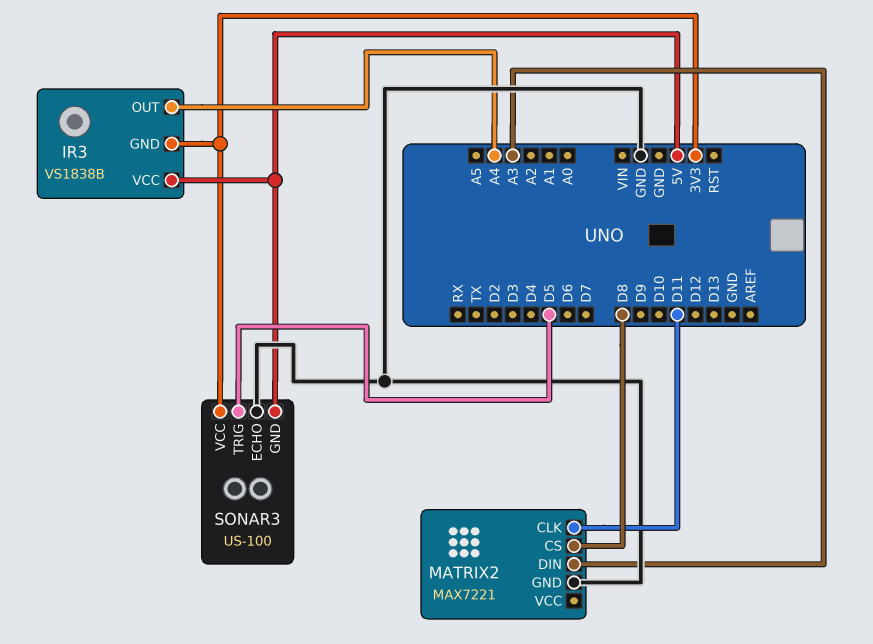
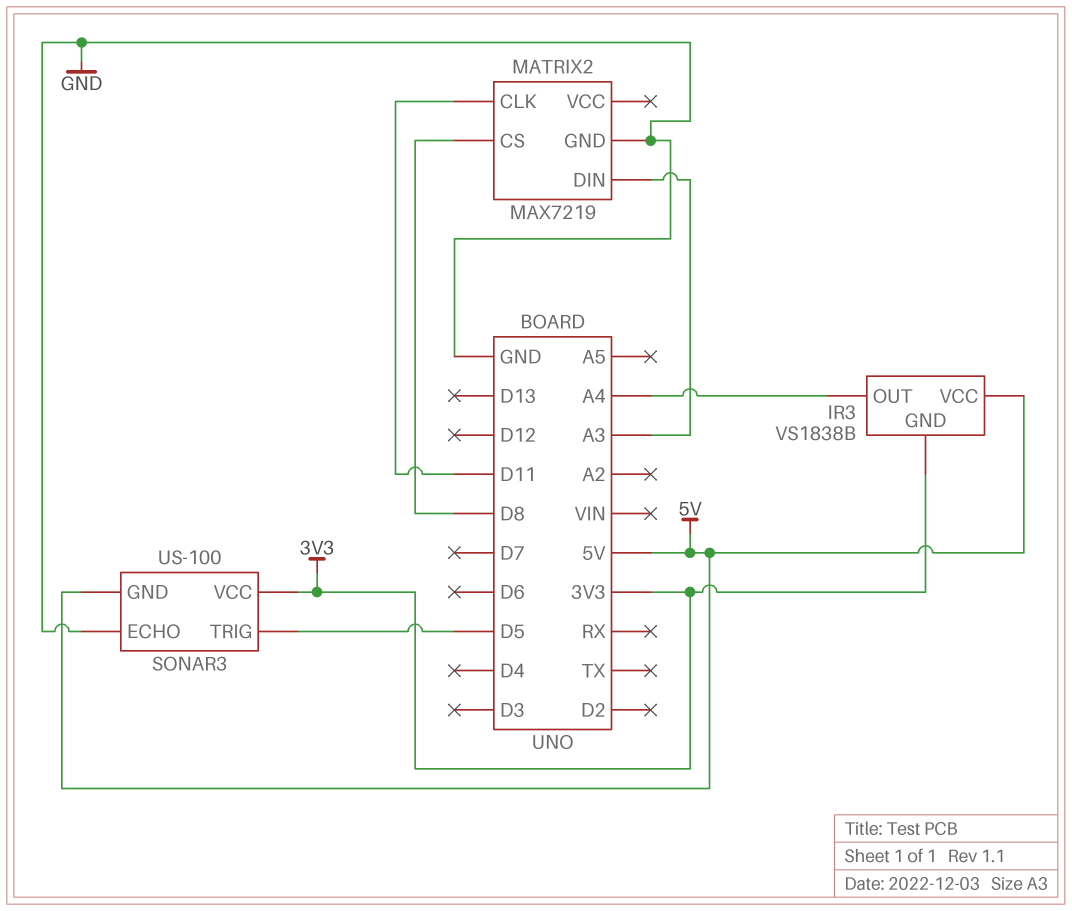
MATRIX2: MAX7221 -> MAX7219

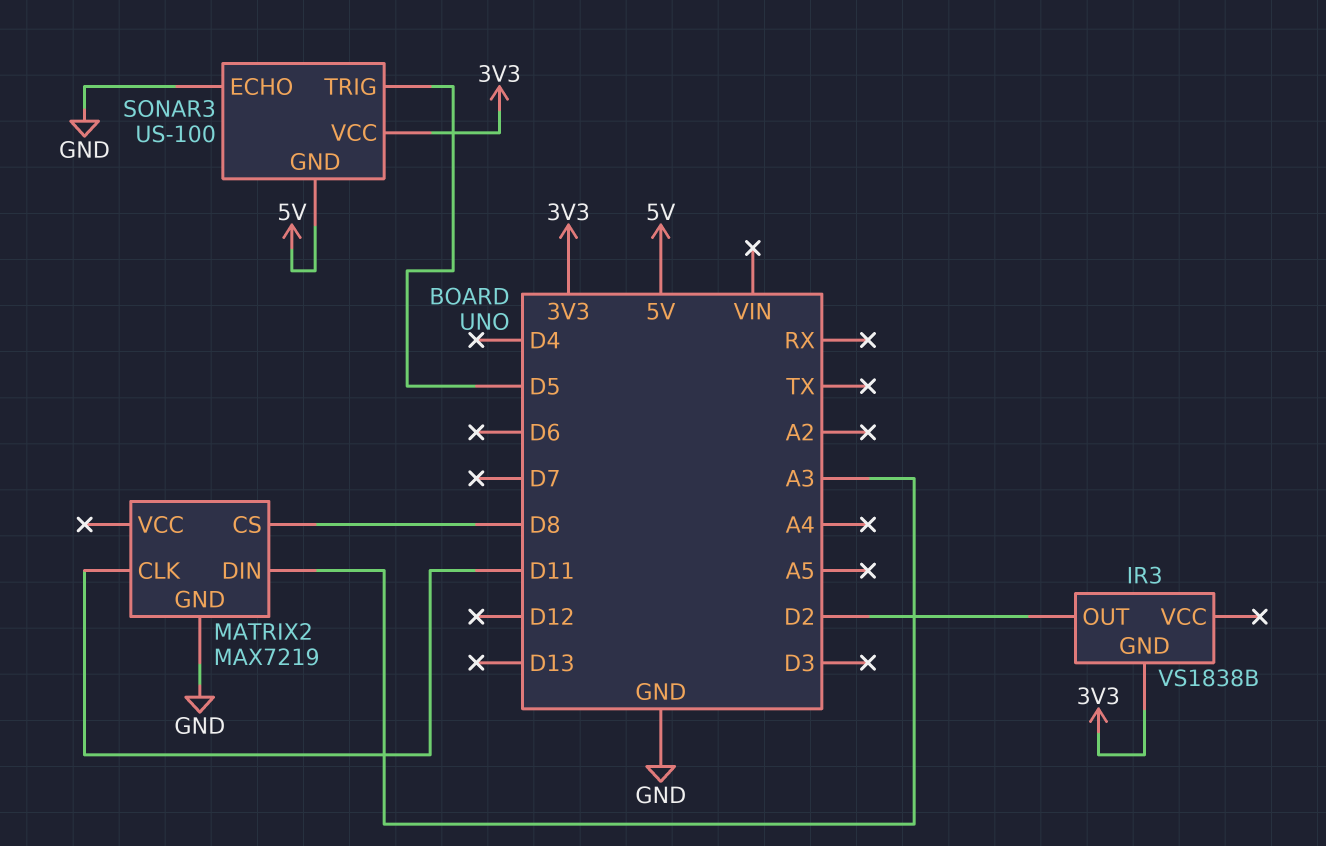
IR3 pin OUT: A4 -> D2
IR3 pin VCC: 5V -> none

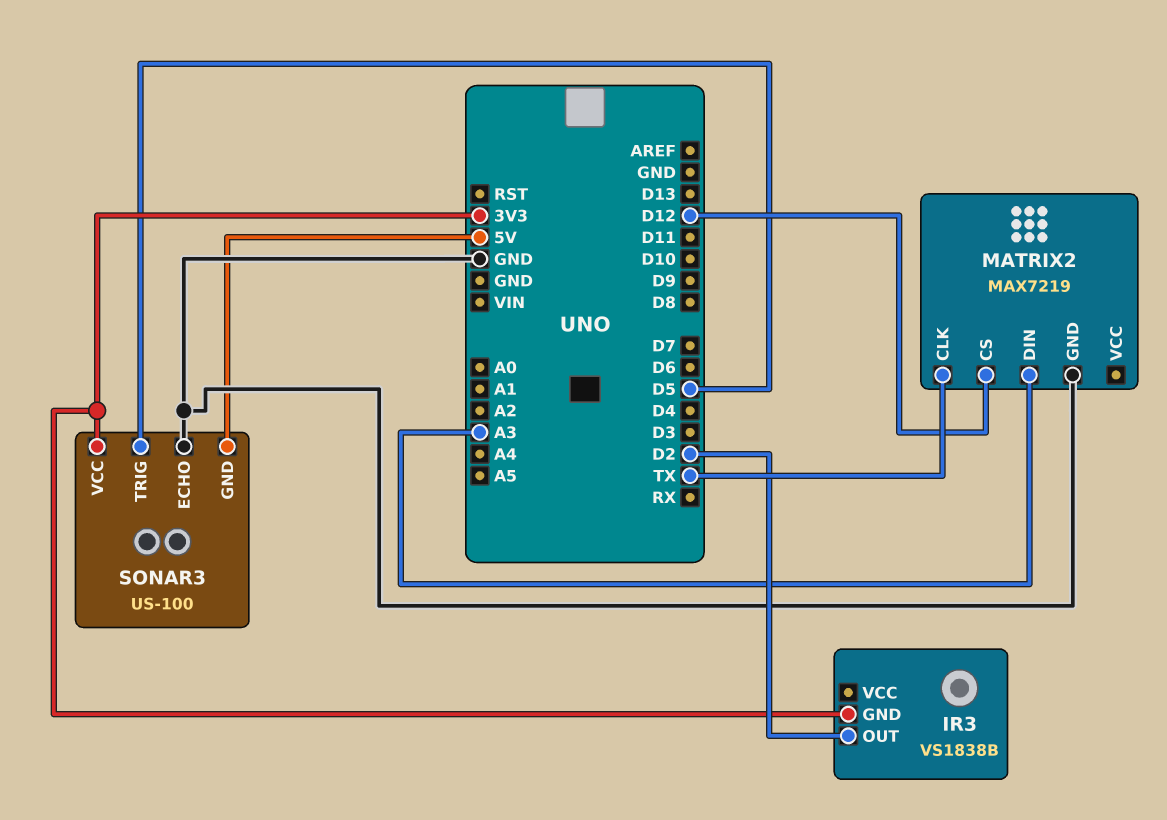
MATRIX2 pin CLK: D11 -> TX
MATRIX2 pin CS: D8 -> D12

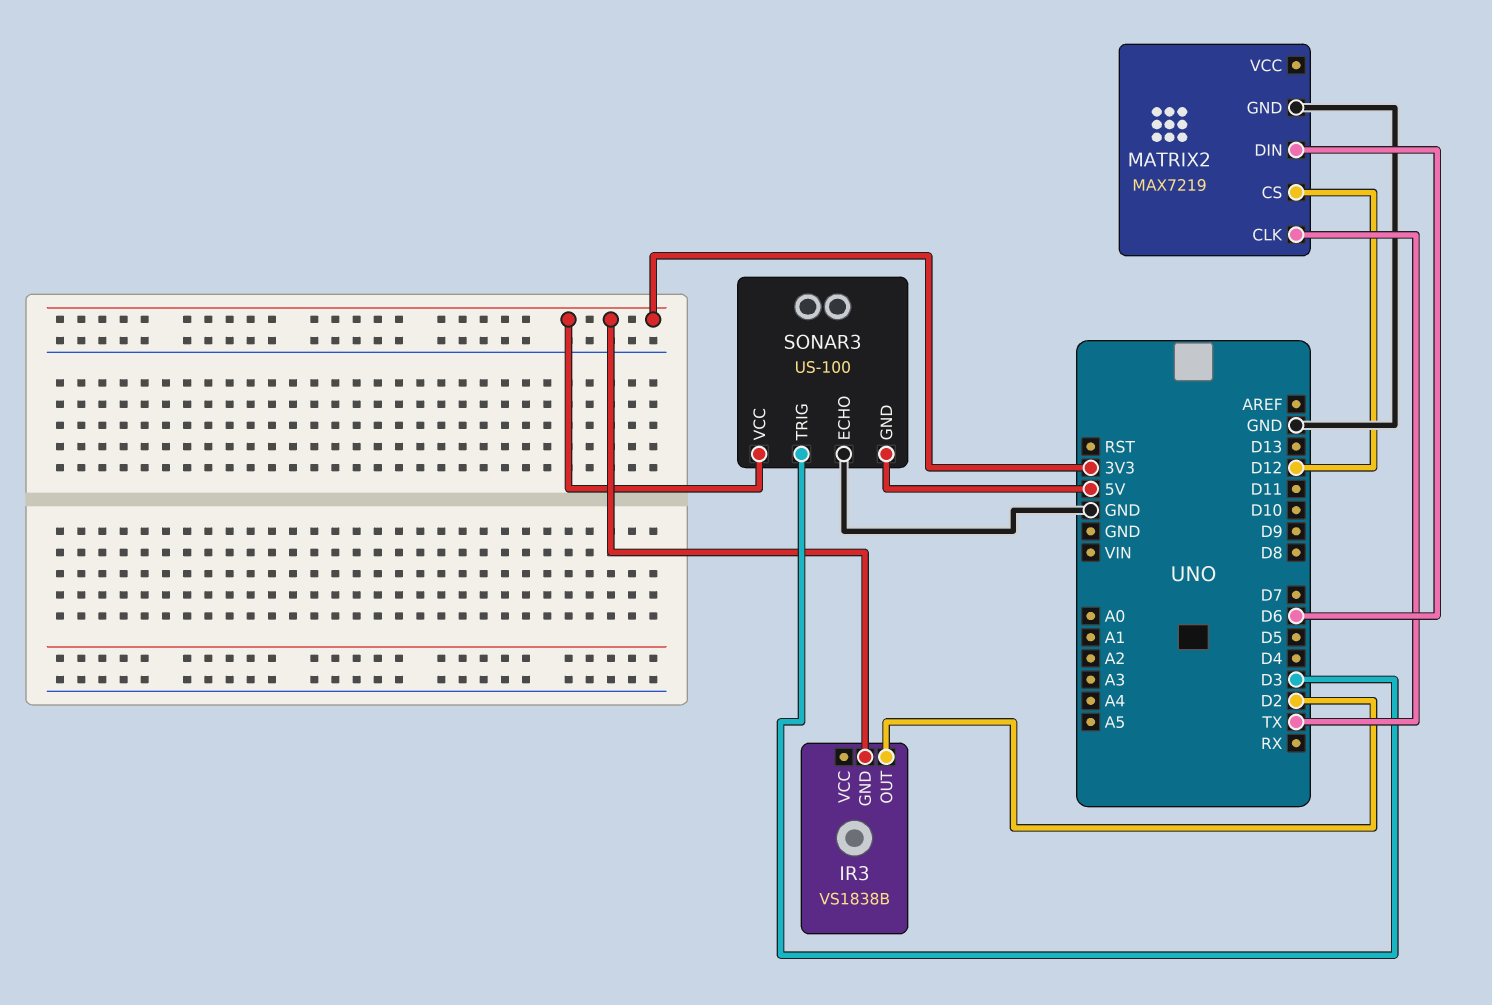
MATRIX2 pin DIN: A3 -> D6
SONAR3 pin TRIG: D5 -> D3

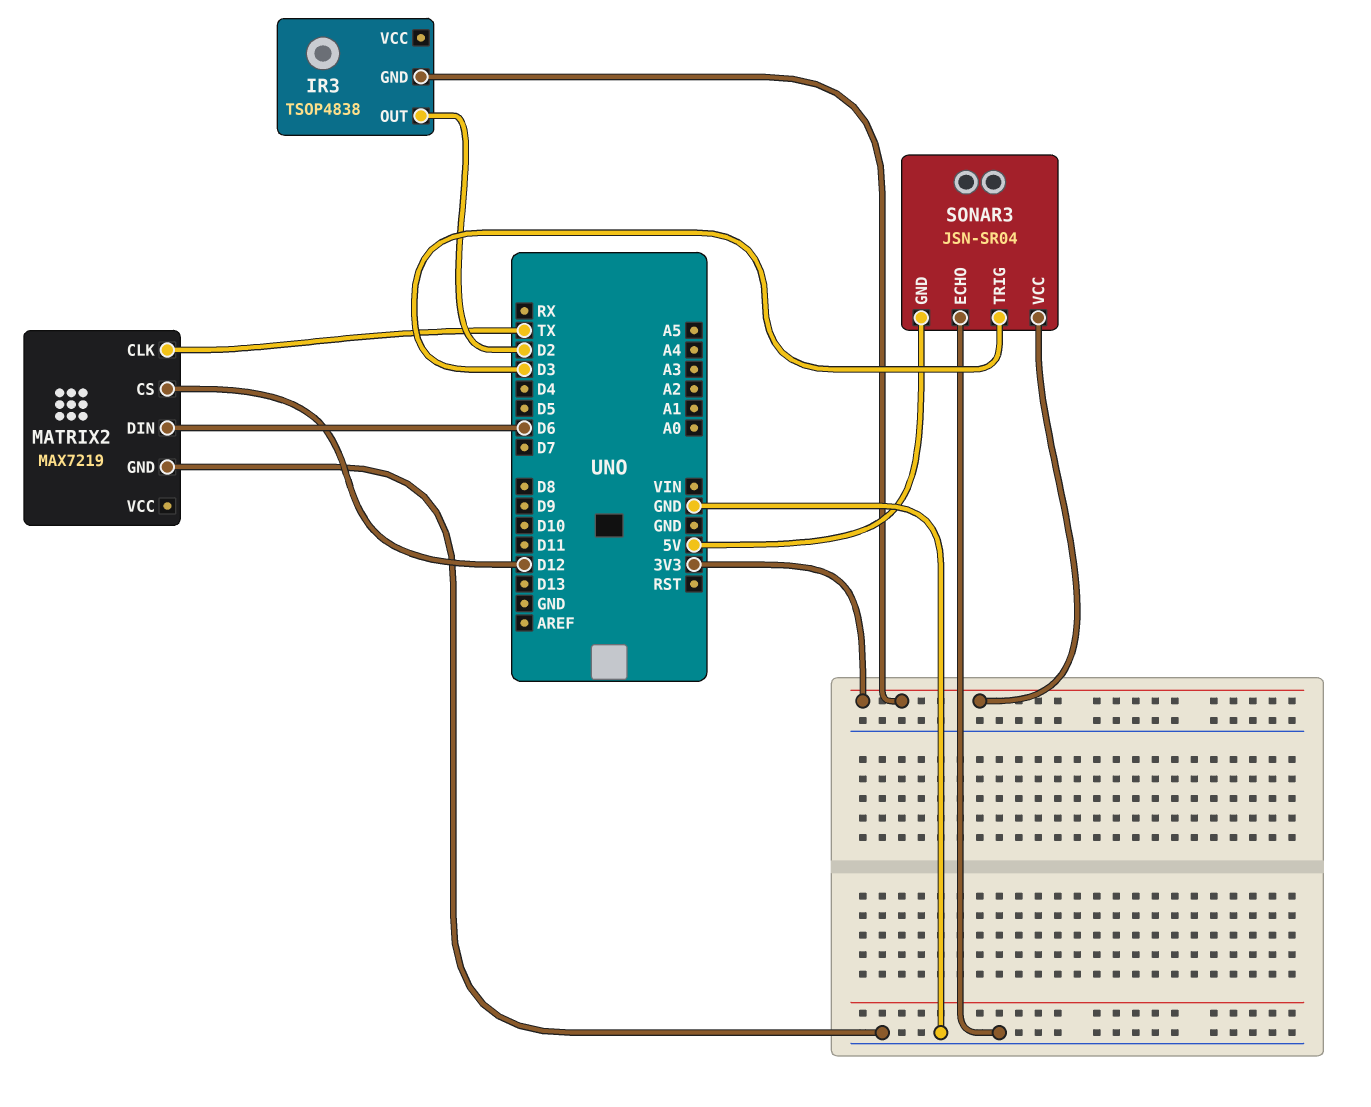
IR3: VS1838B -> TSOP4838
SONAR3: US-100 -> JSN-SR04

